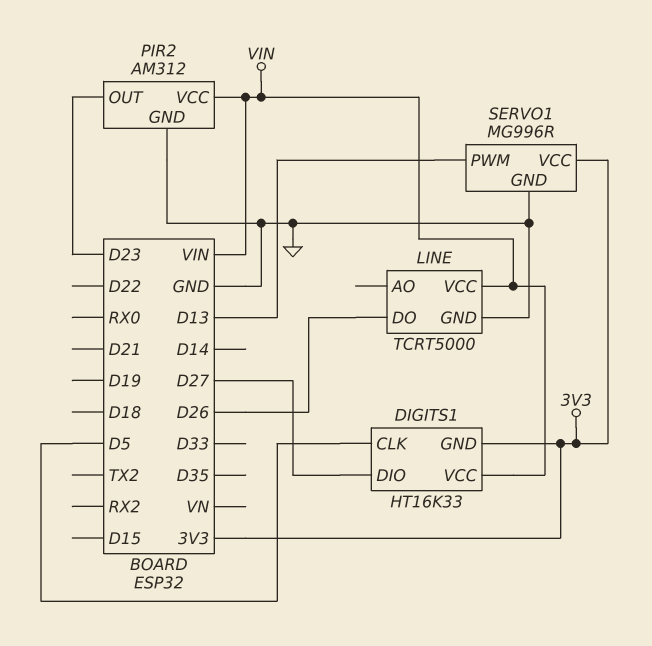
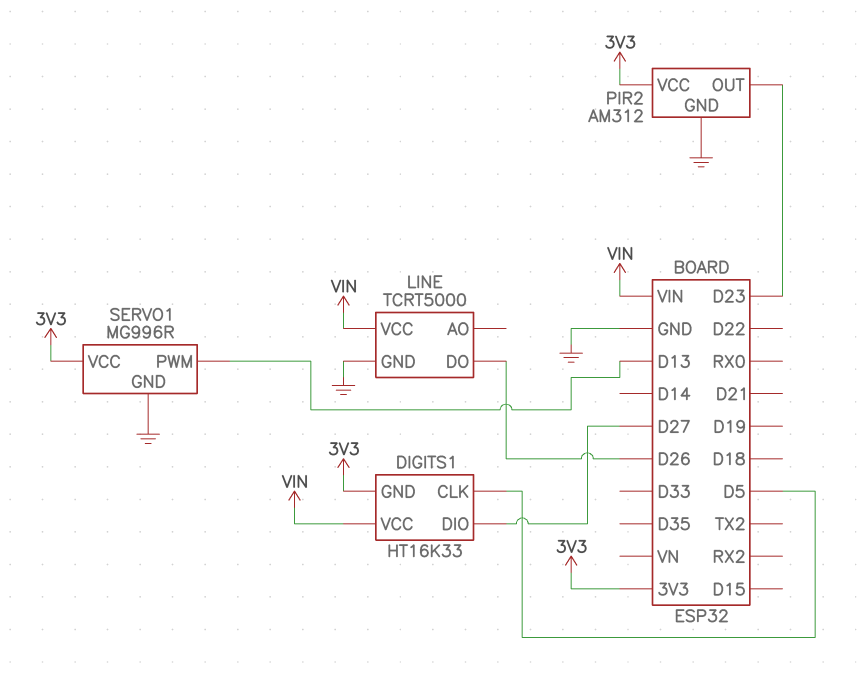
PIR2 pin VCC: VIN -> 3V3

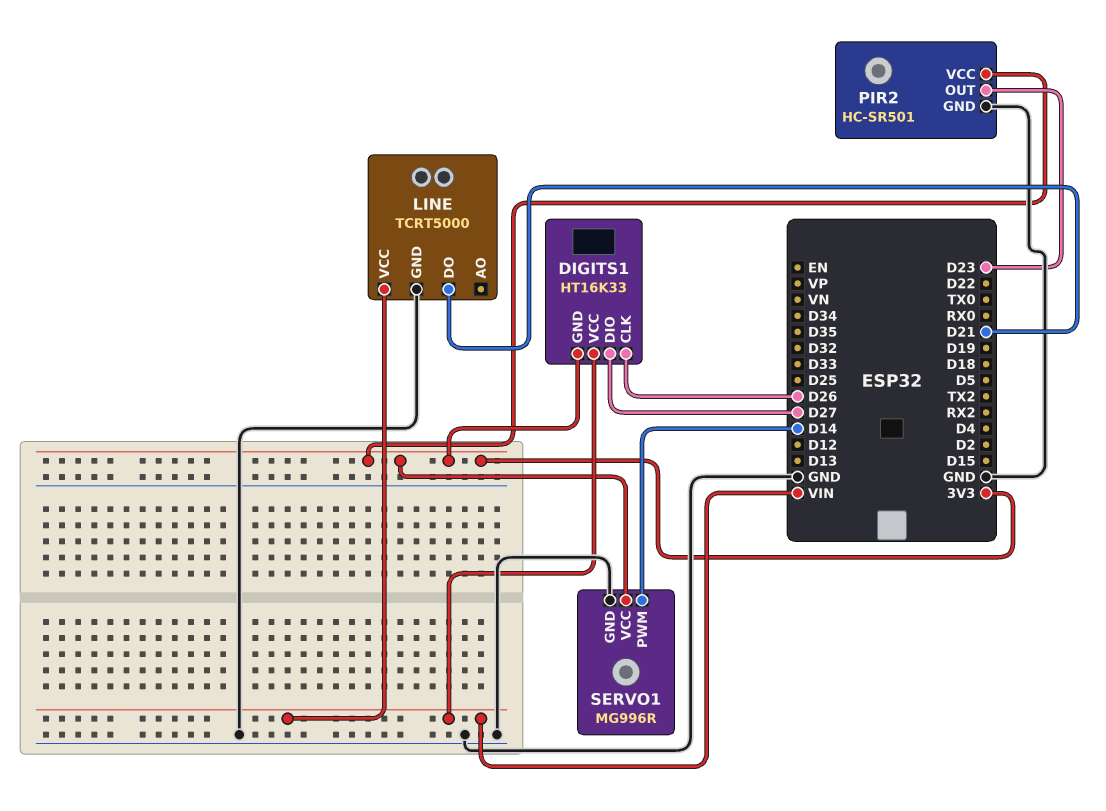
DIGITS1 pin CLK: D5 -> D26
LINE pin DO: D26 -> D21
PIR2: AM312 -> HC-SR501
SERVO1 pin PWM: D13 -> D14

